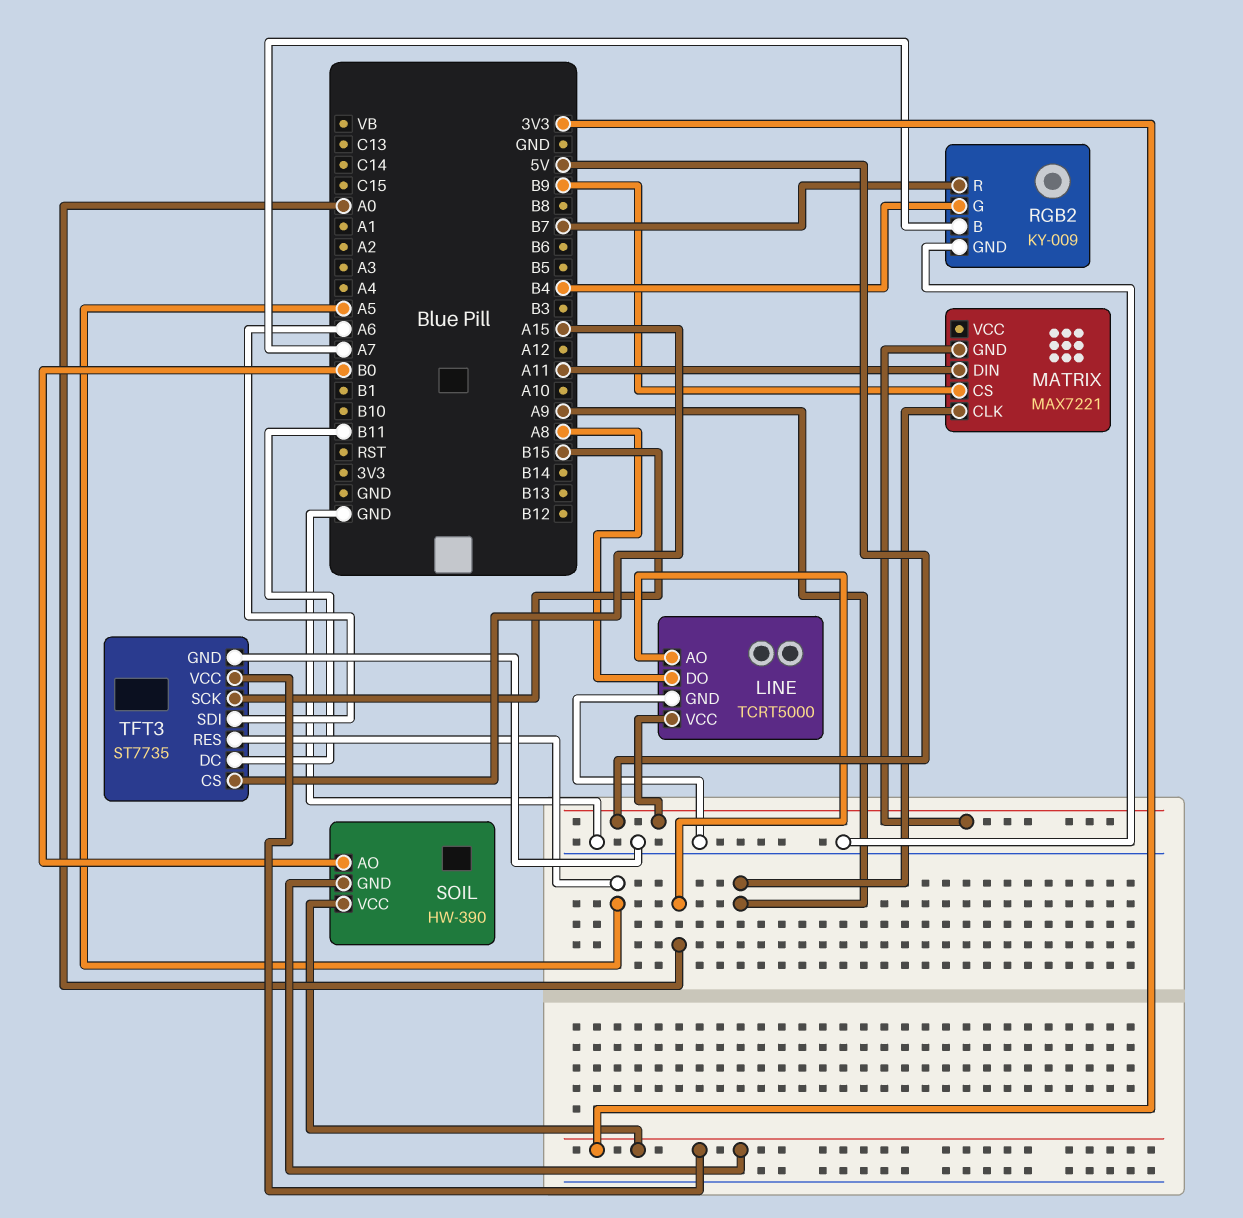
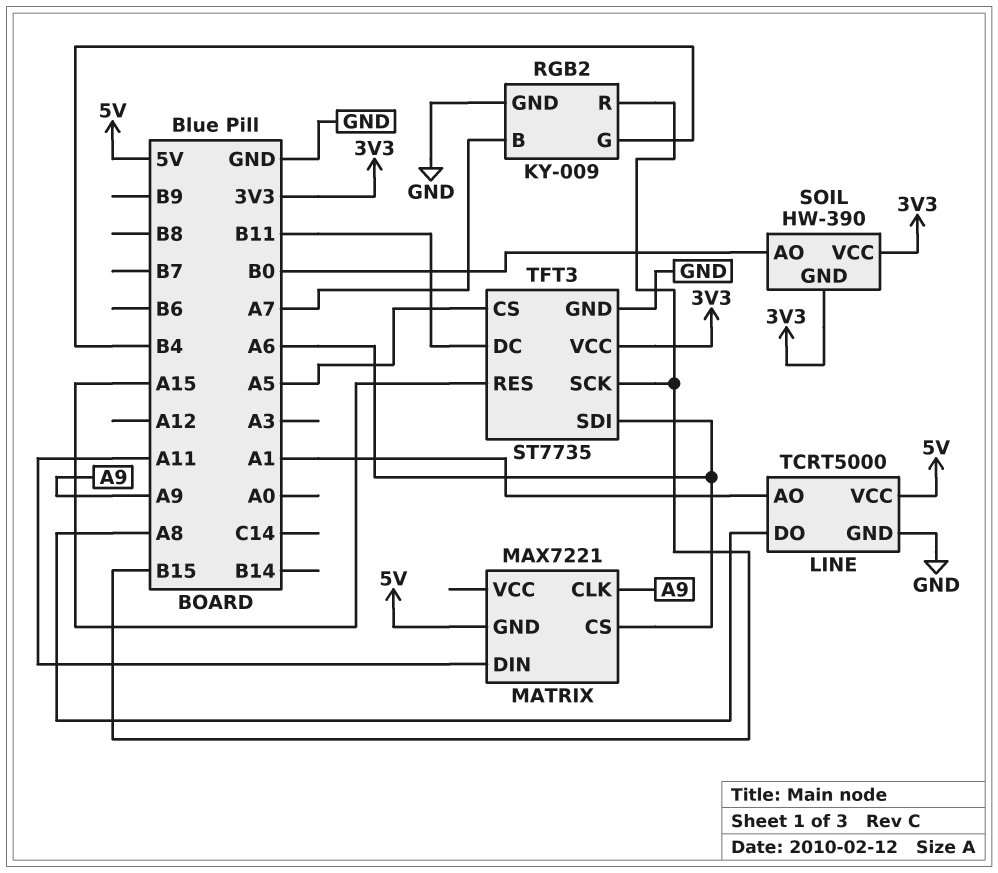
LINE pin AO: A0 -> A1
MATRIX pin CS: B9 -> A6
RGB2 pin R: B7 -> B15
TFT3 pin CS: A15 -> A5
TFT3 pin RES: A5 -> A15

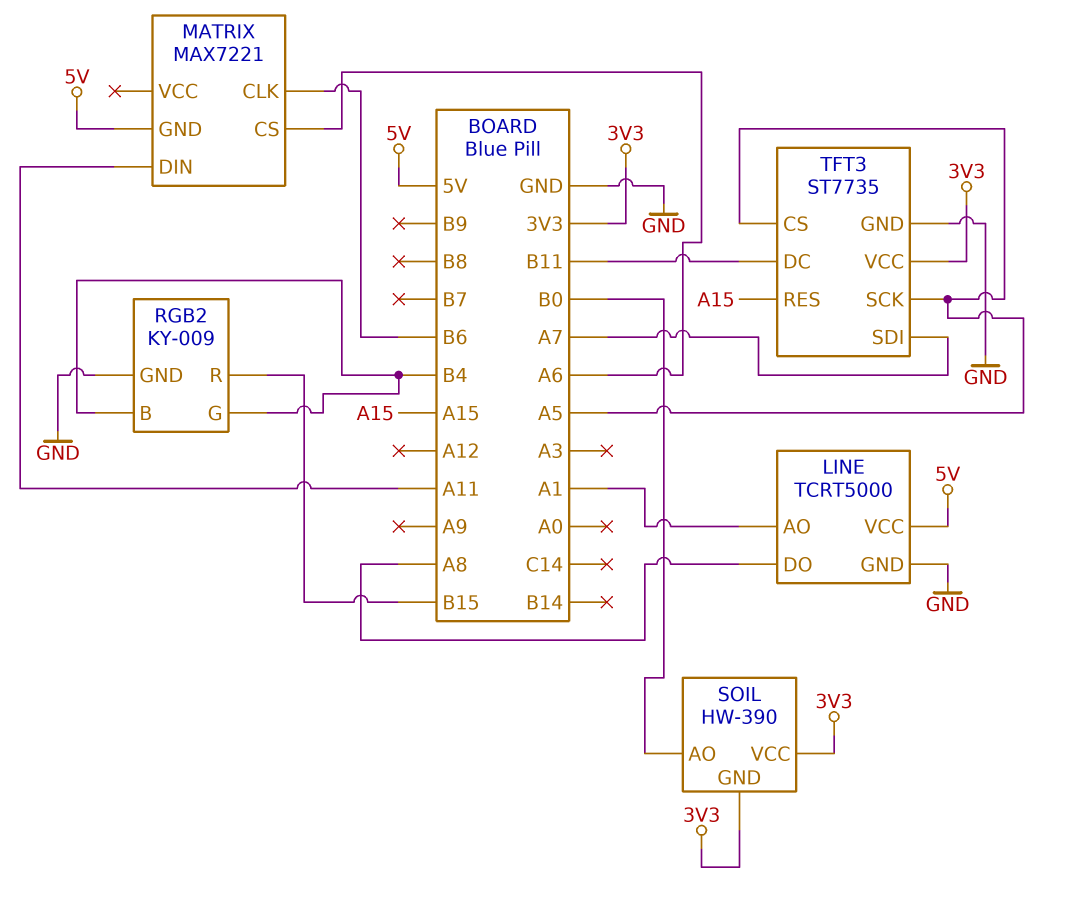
MATRIX pin CLK: A9 -> B6
RGB2 pin B: A7 -> B4
TFT3 pin SCK: B15 -> A5
TFT3 pin SDI: A6 -> A7

